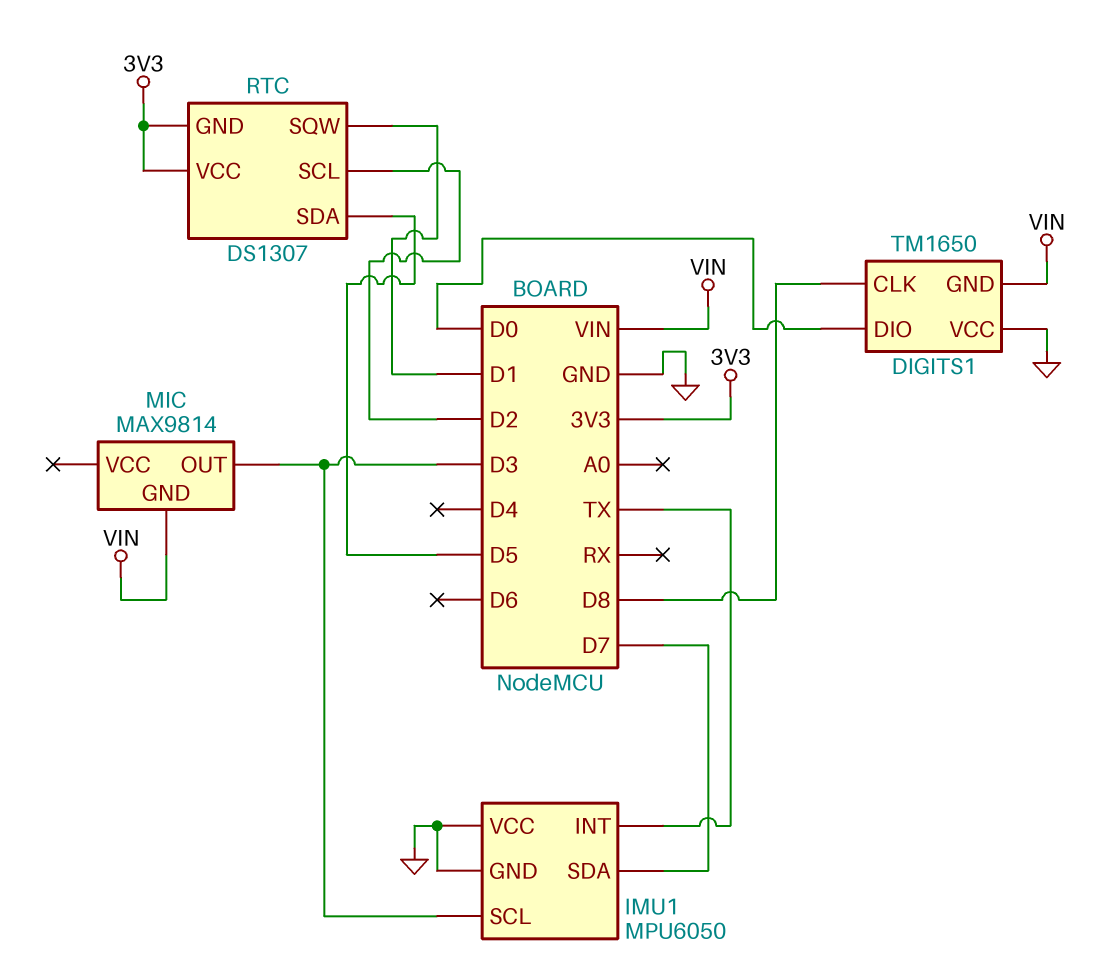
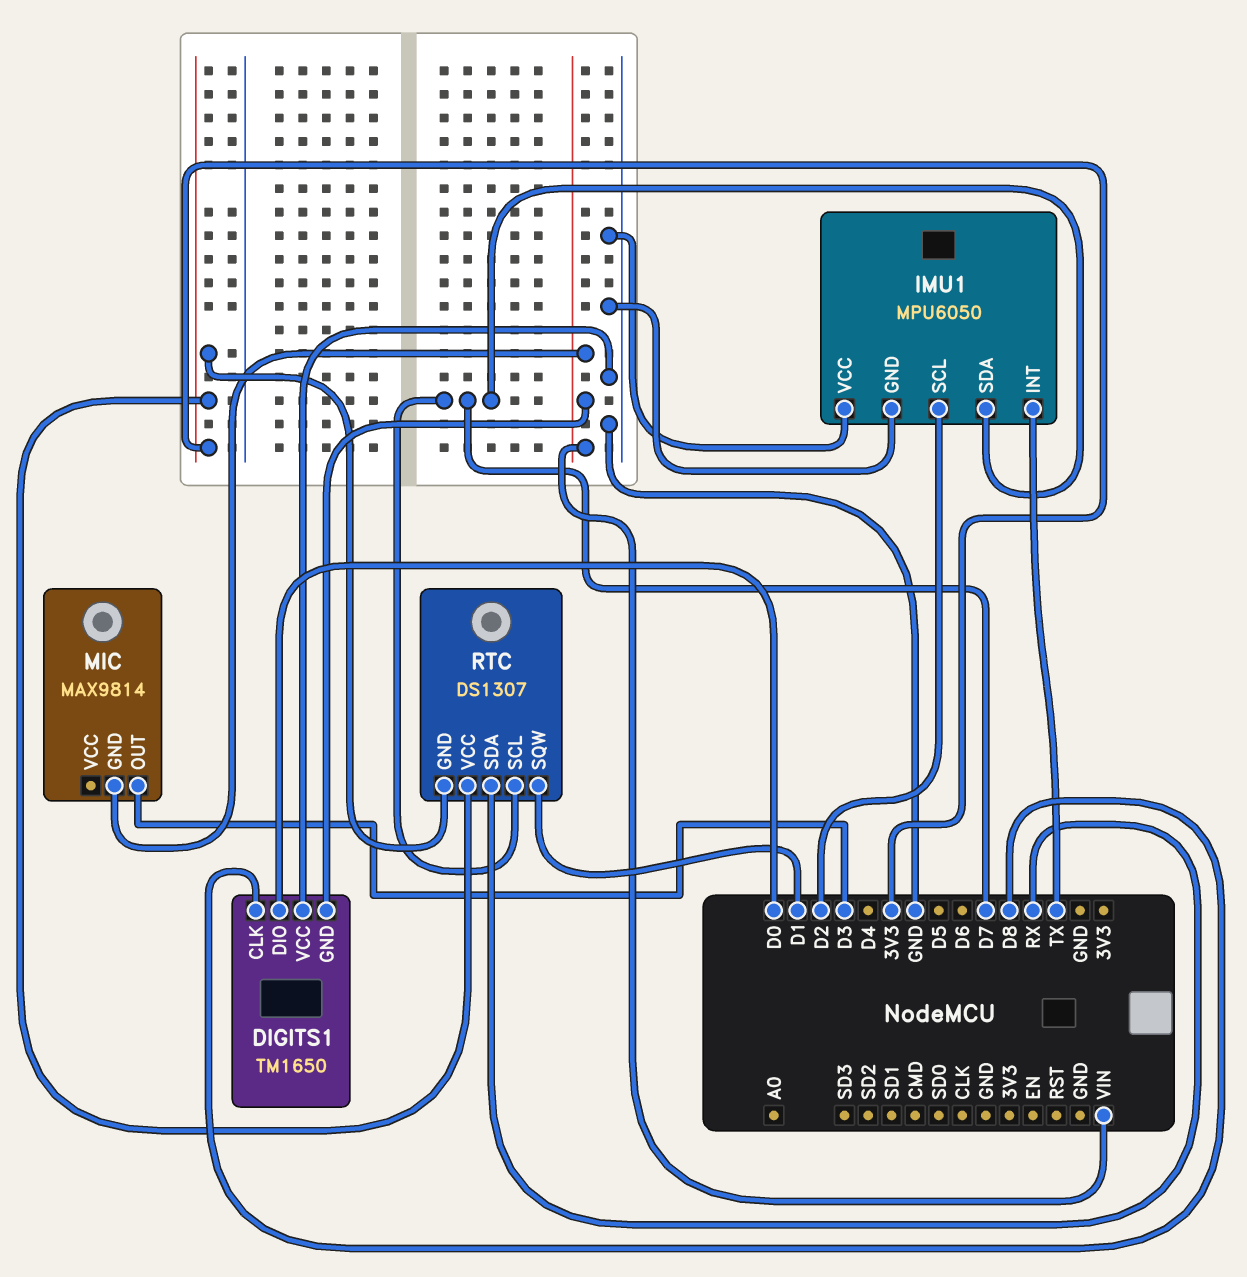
IMU1 pin SCL: D3 -> D2
RTC pin SCL: D2 -> D7
RTC pin SDA: D5 -> RX

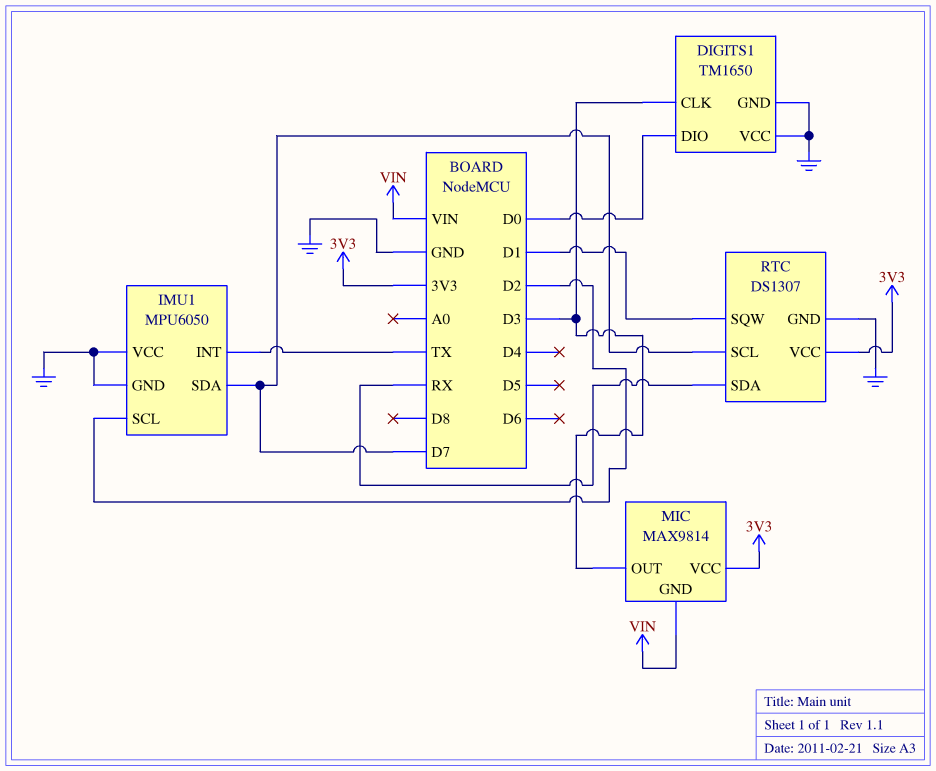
DIGITS1 pin CLK: D8 -> D3
DIGITS1 pin GND: VIN -> GND
MIC pin VCC: none -> 3V3
RTC pin GND: 3V3 -> GND

